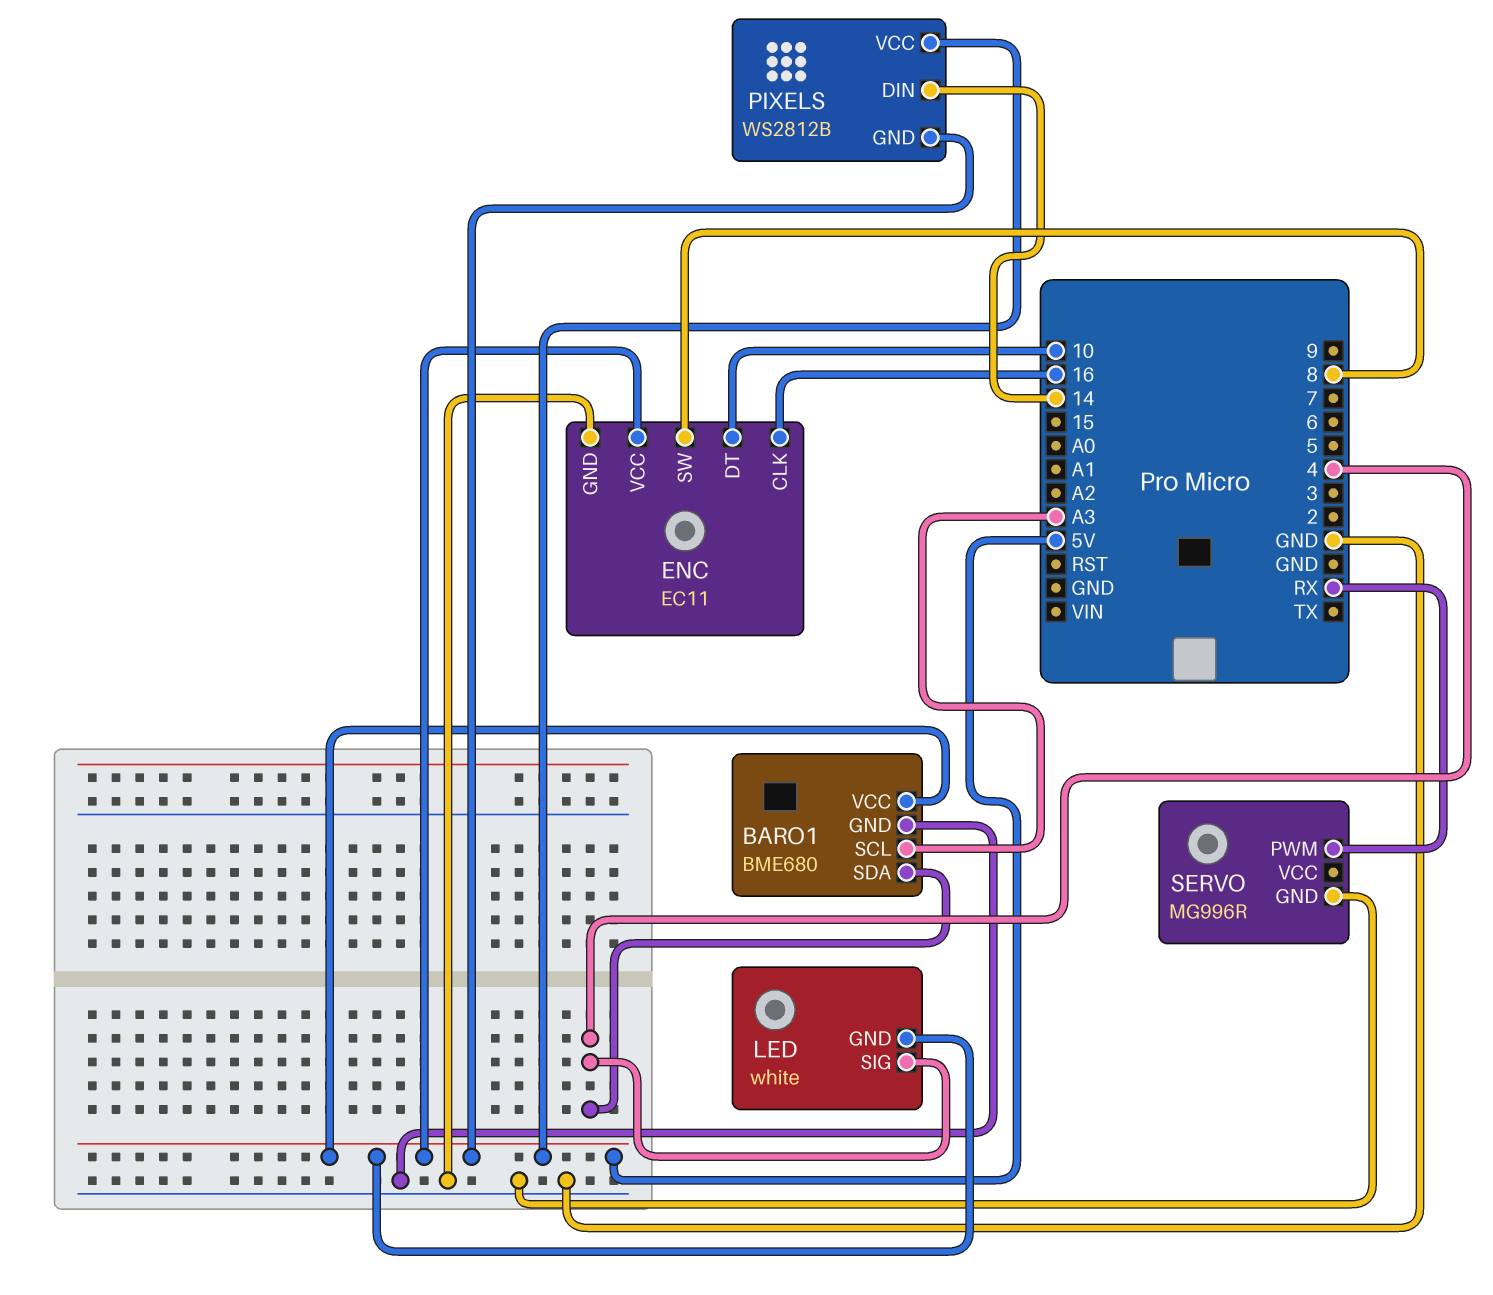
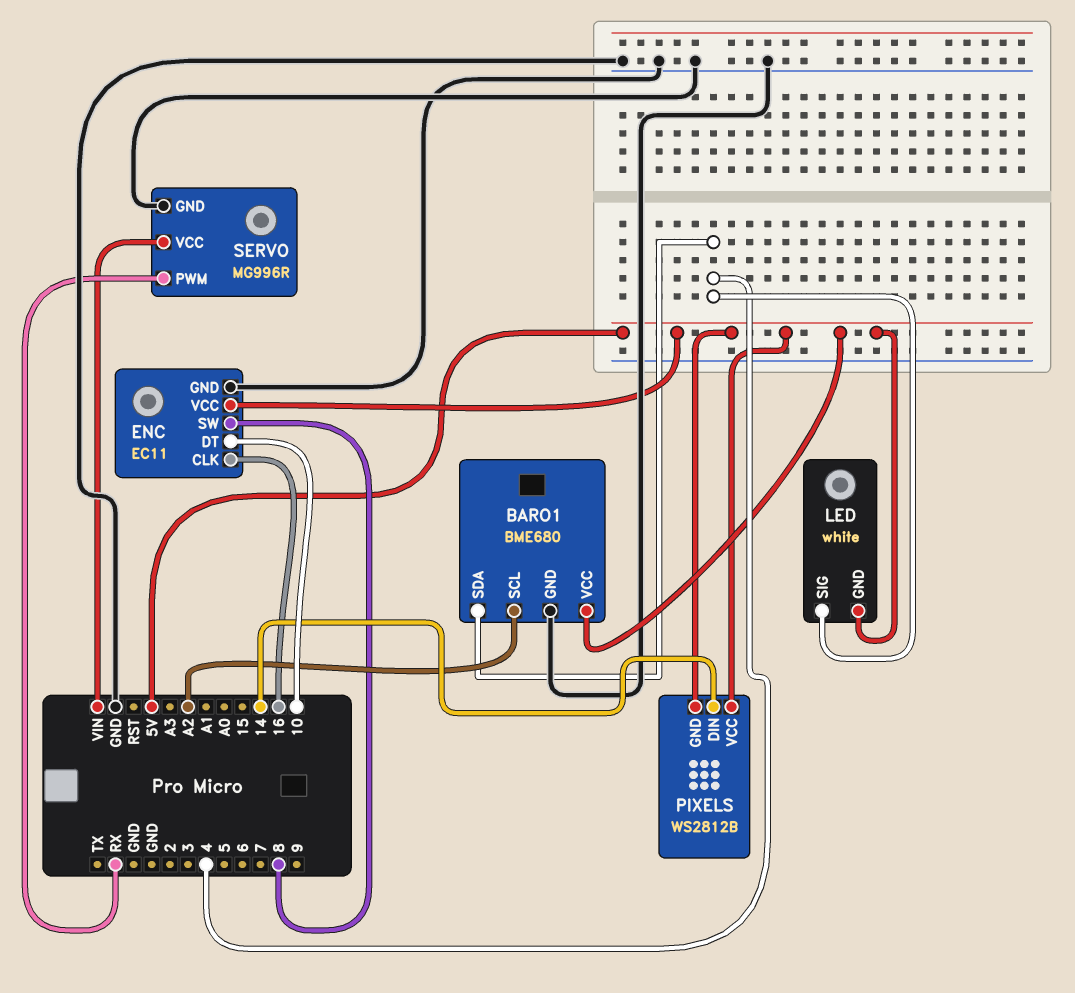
BARO1 pin SCL: A3 -> A2
SERVO pin VCC: none -> VIN

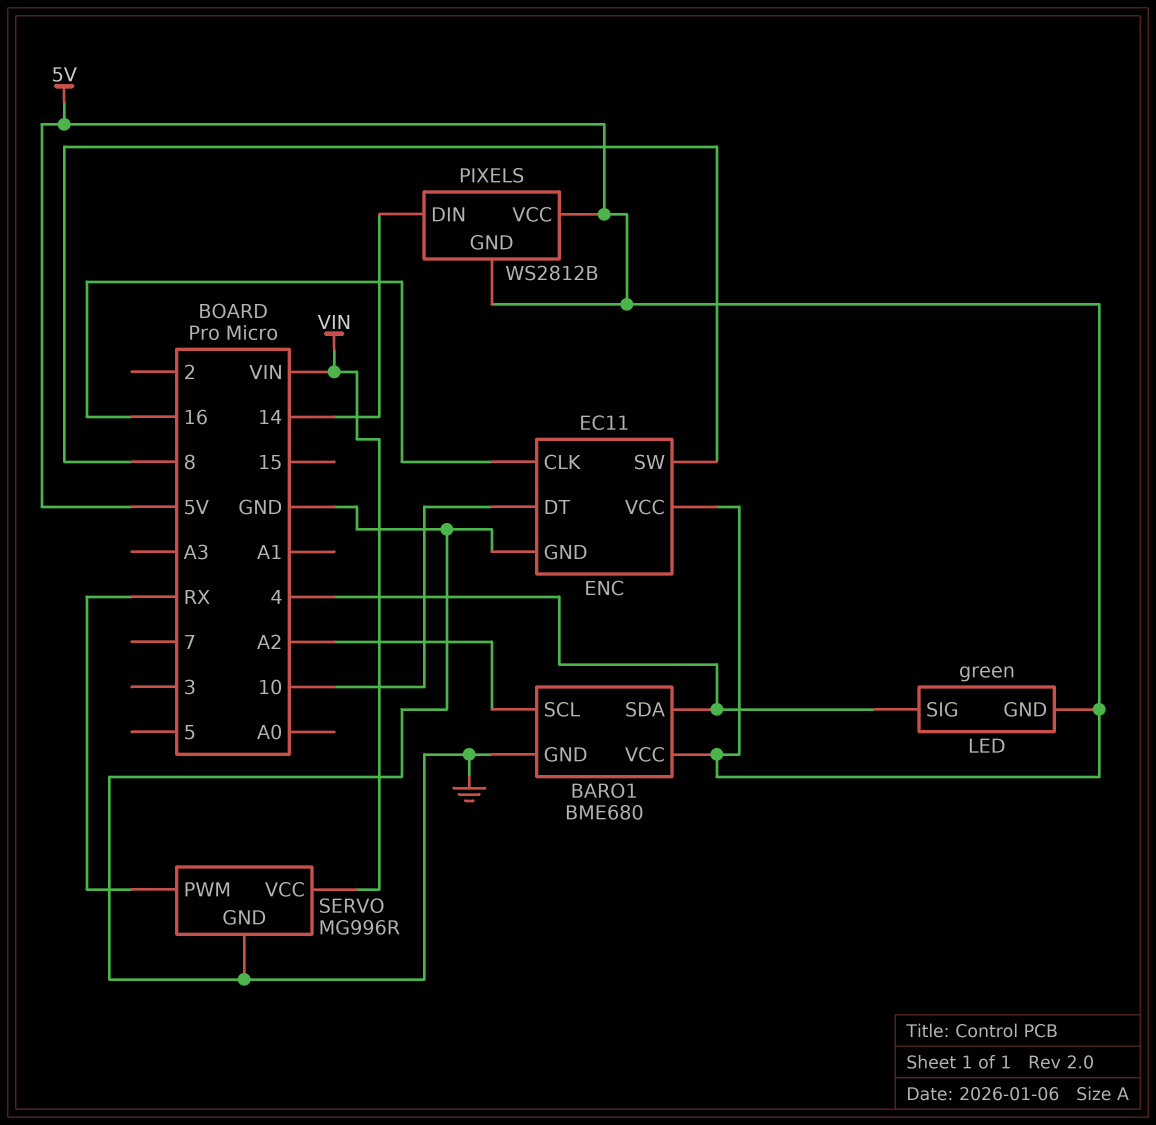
LED: white -> green

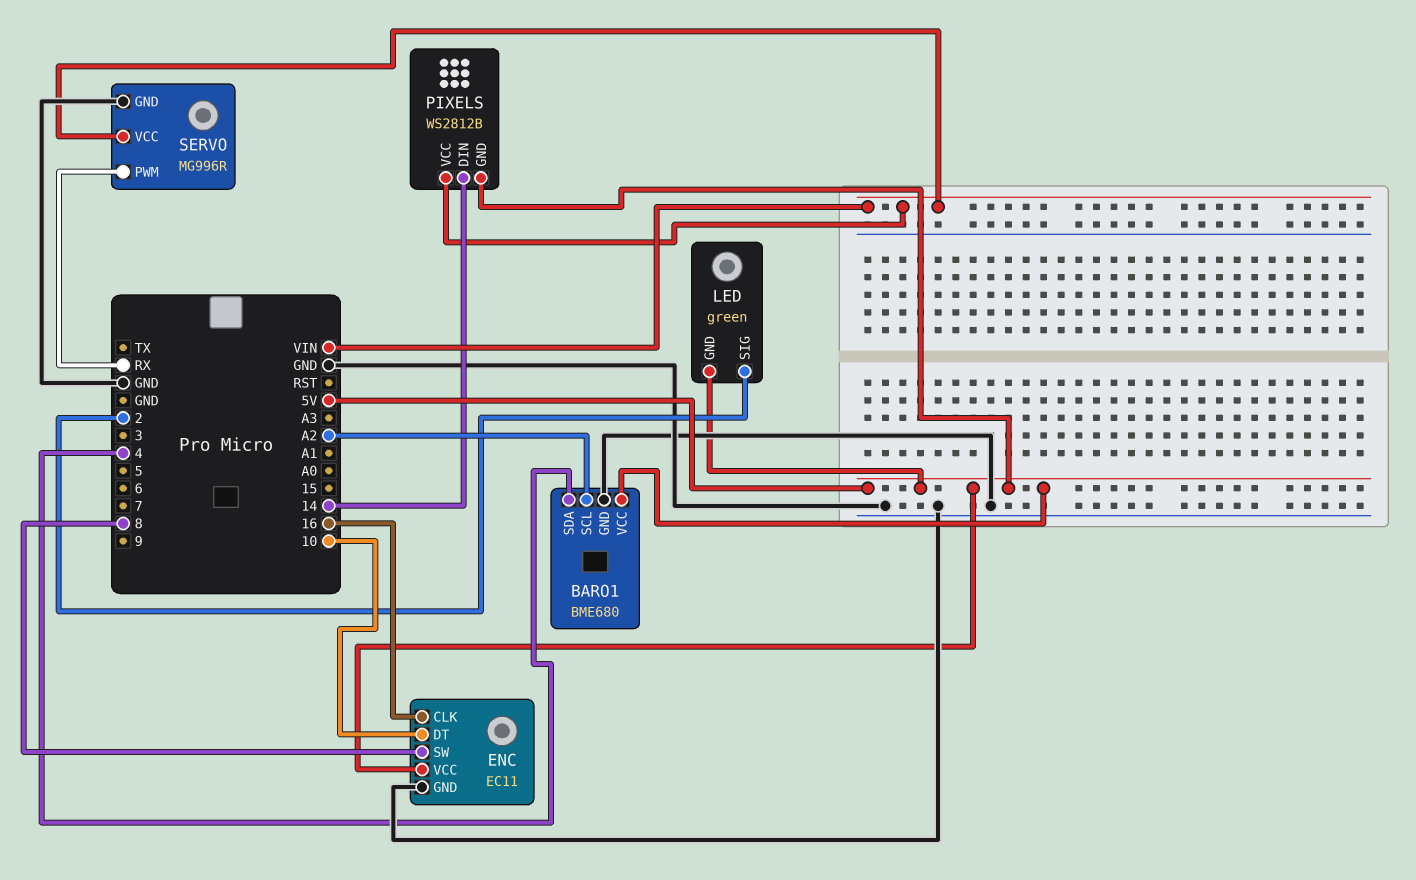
LED pin SIG: 4 -> 2
PIXELS pin VCC: 5V -> VIN

